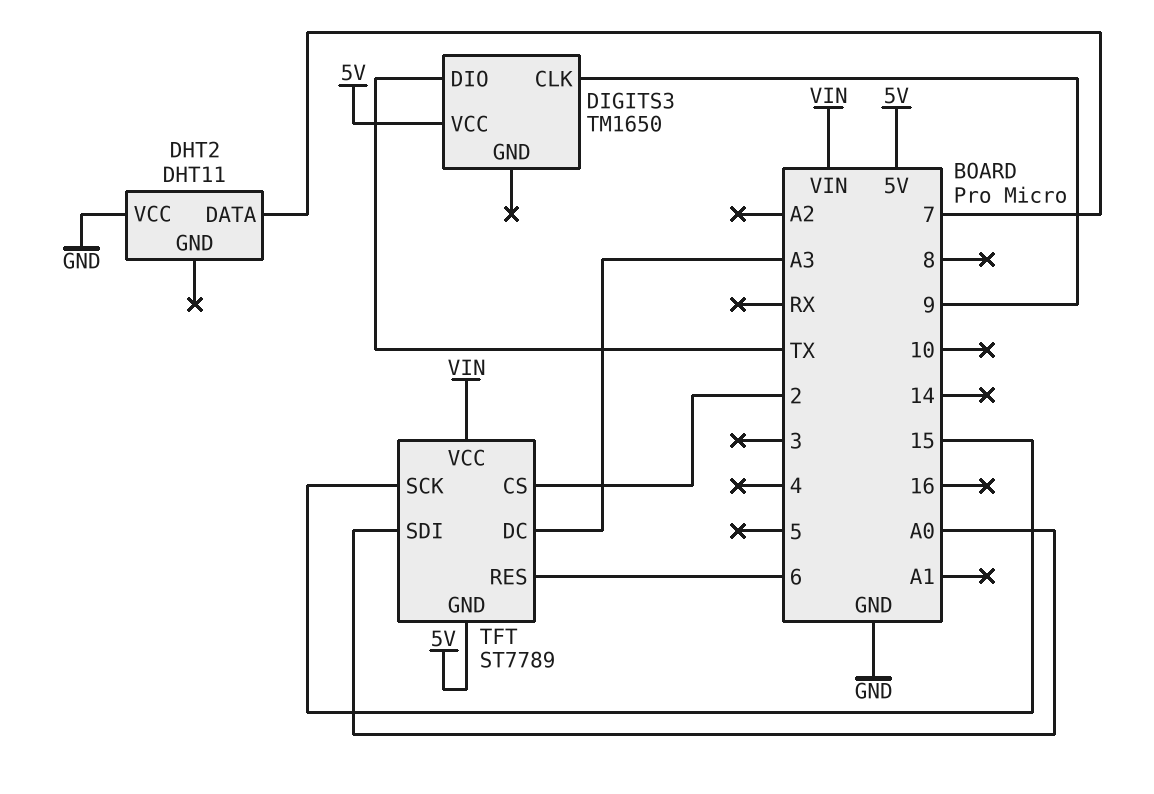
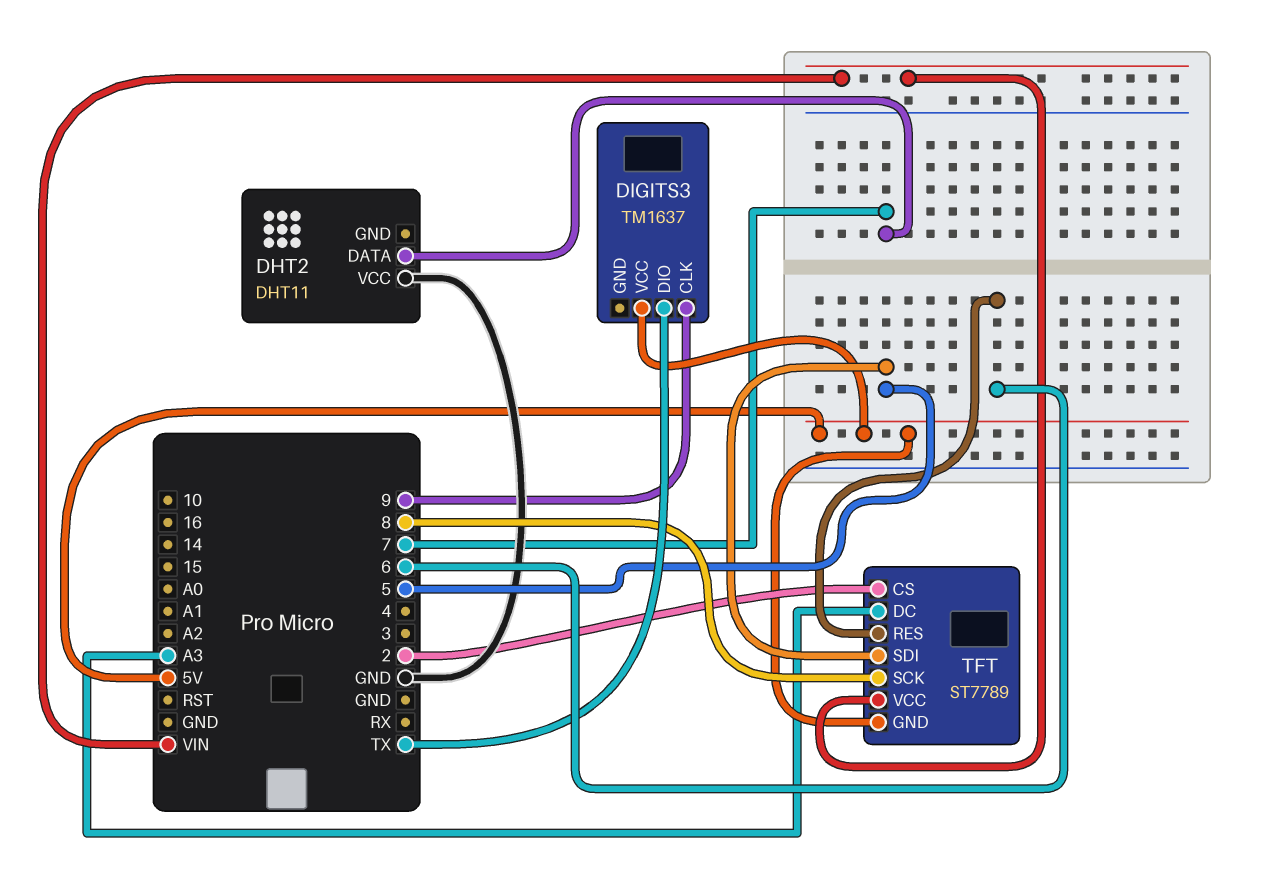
DIGITS3: TM1650 -> TM1637
TFT pin SCK: 15 -> 8
TFT pin SDI: A0 -> 5

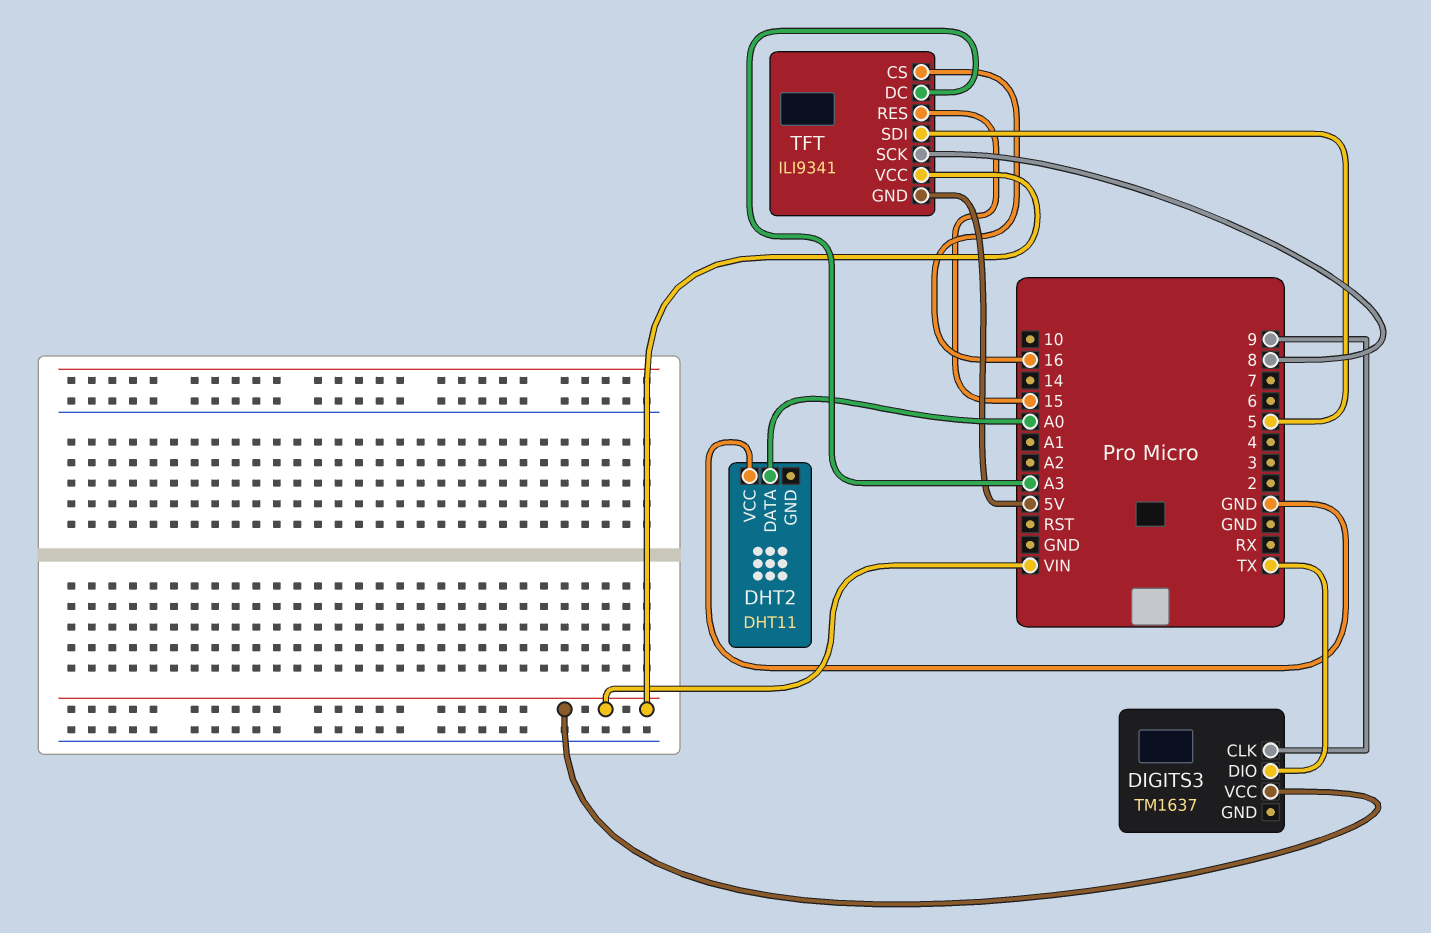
DHT2 pin DATA: 7 -> A0
DIGITS3 pin VCC: 5V -> VIN
TFT: ST7789 -> ILI9341
TFT pin CS: 2 -> 16
TFT pin RES: 6 -> 15

